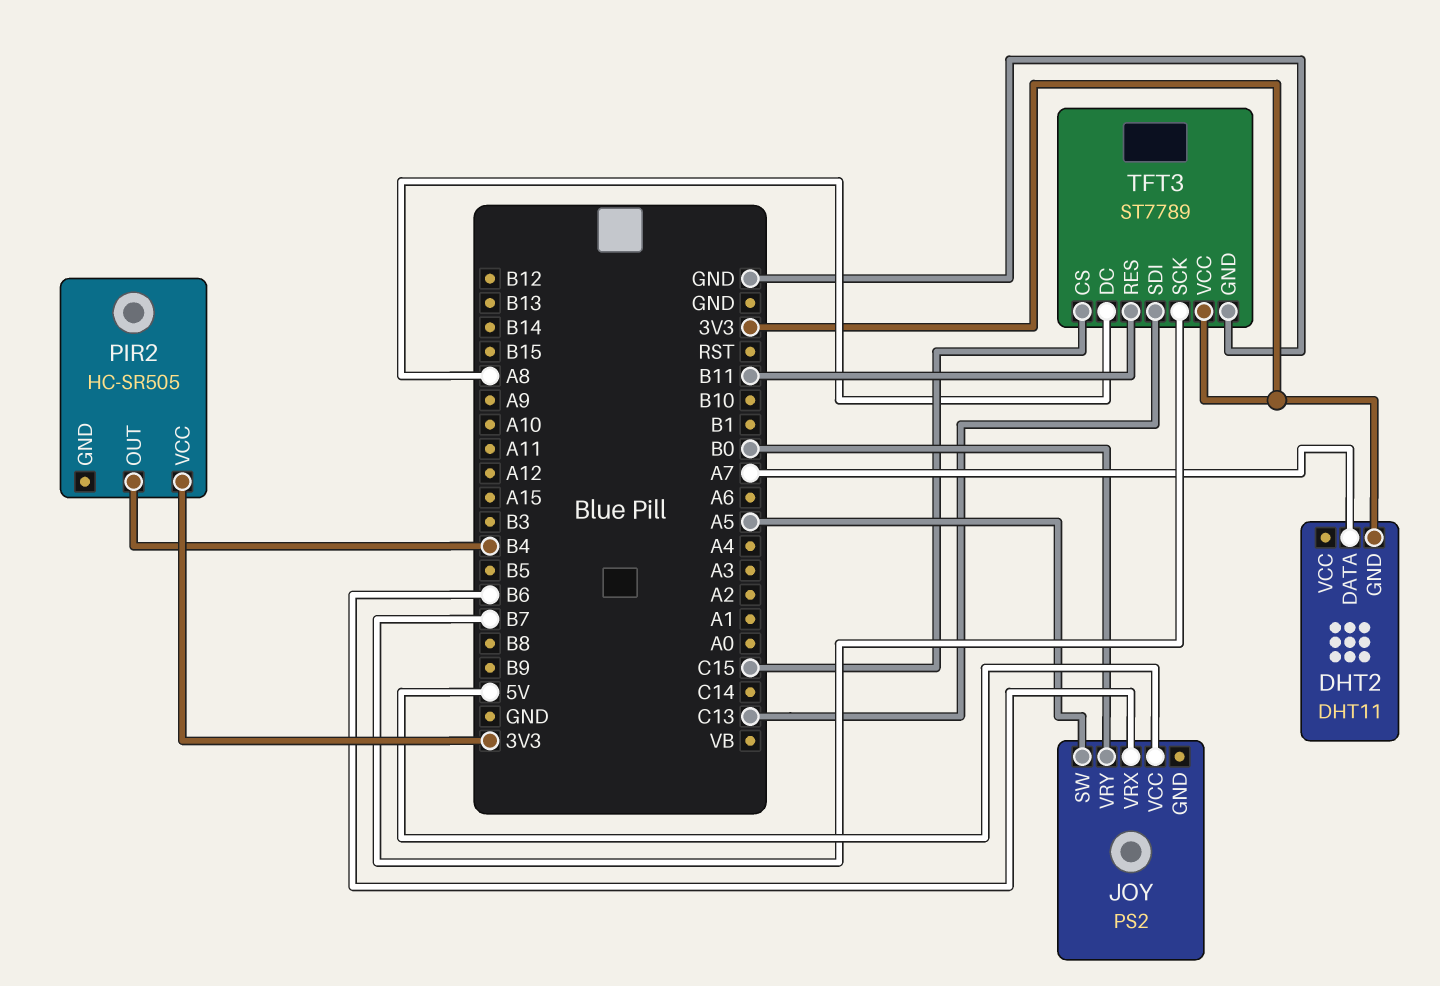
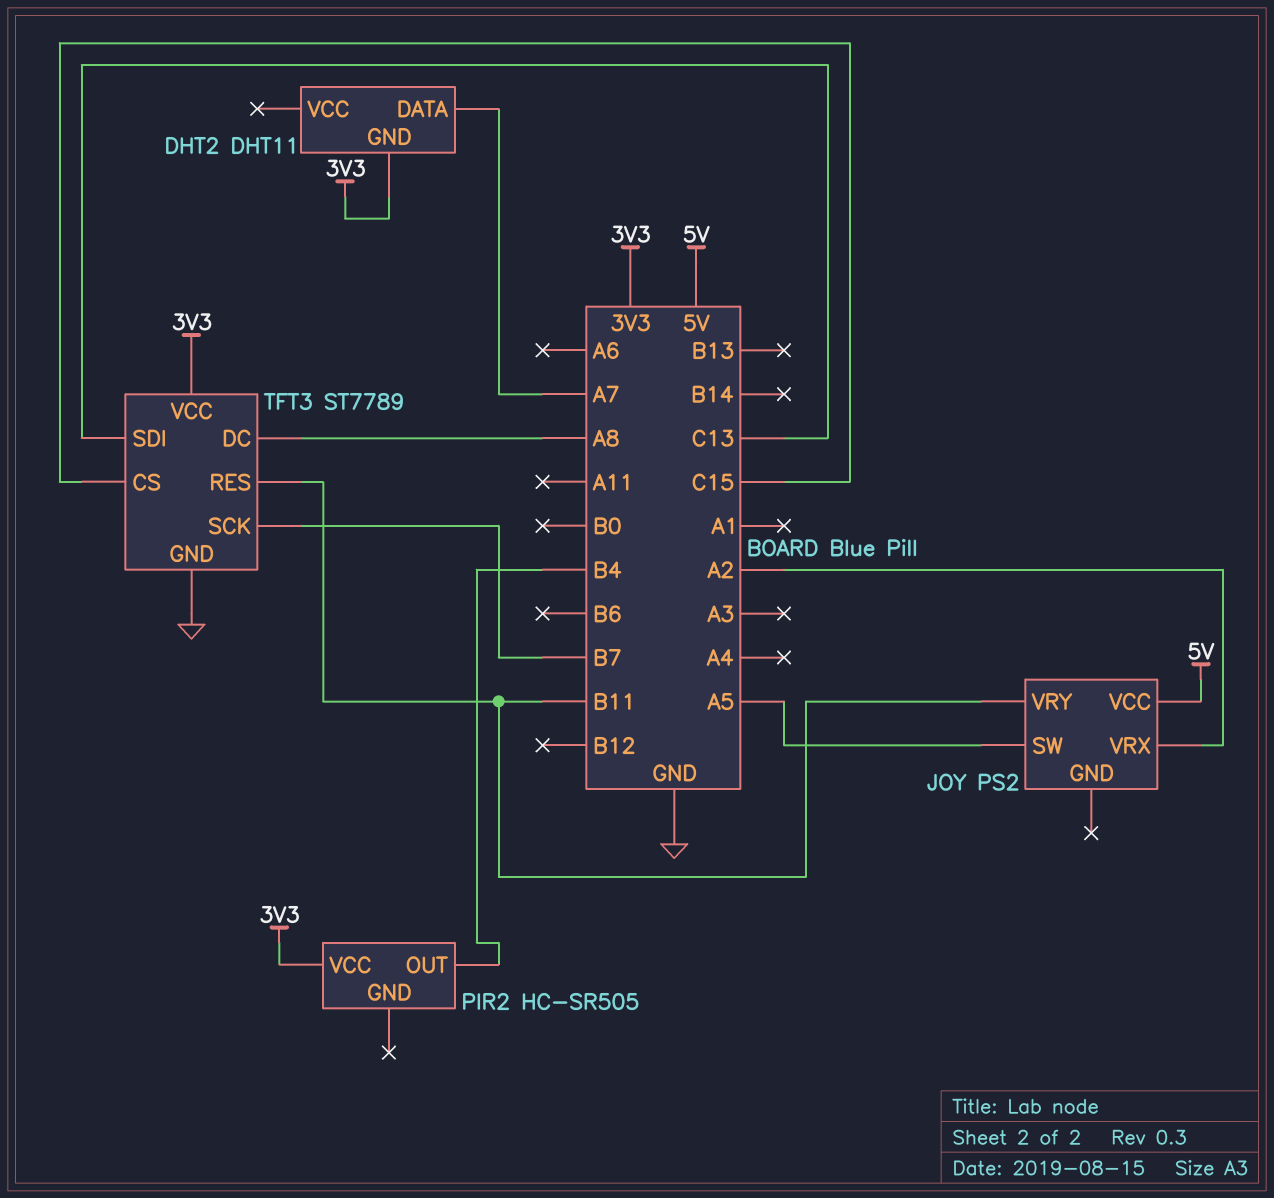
JOY pin VRX: B6 -> A2
JOY pin VRY: B0 -> B11

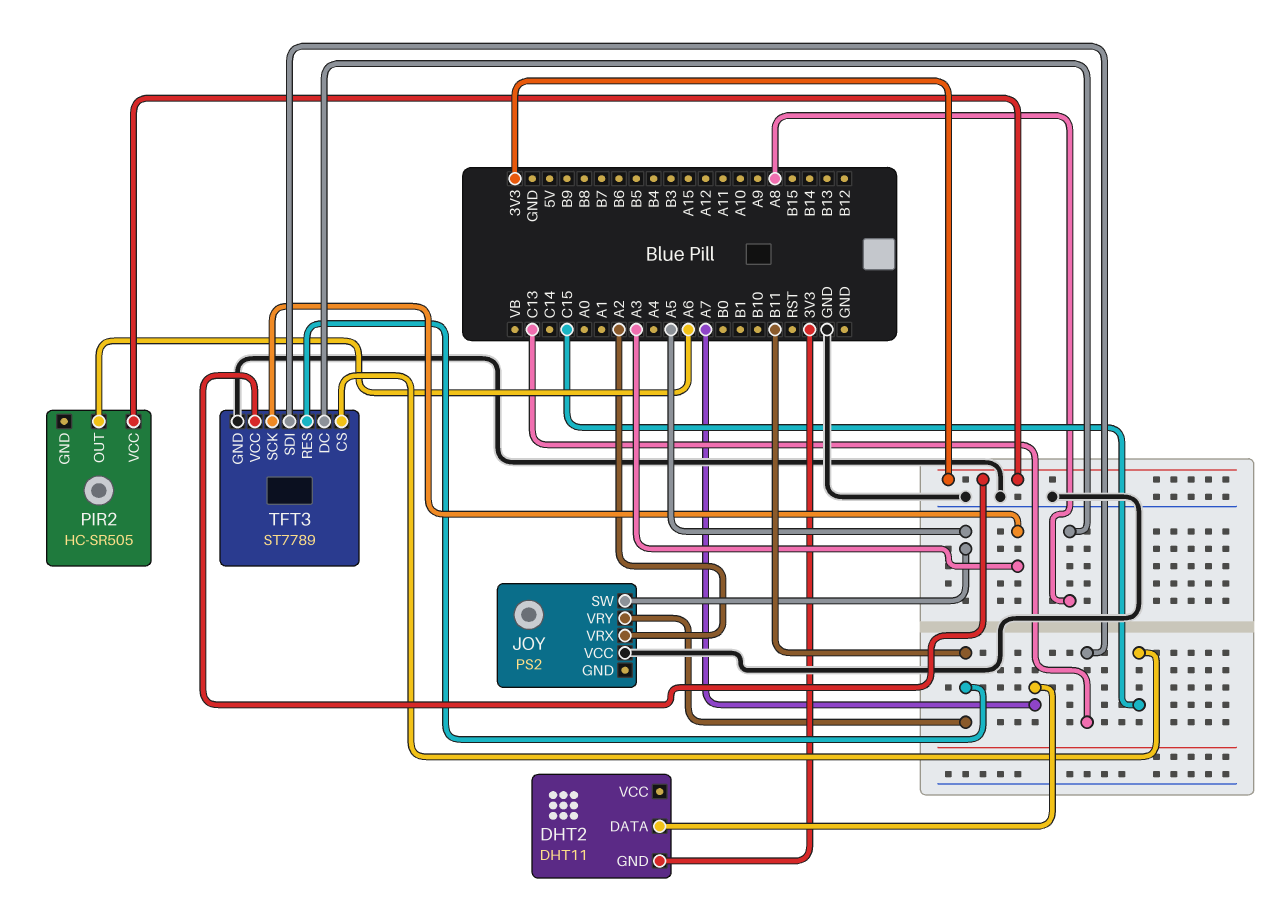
JOY pin VCC: 5V -> GND
PIR2 pin OUT: B4 -> A6
TFT3 pin SCK: B7 -> A3

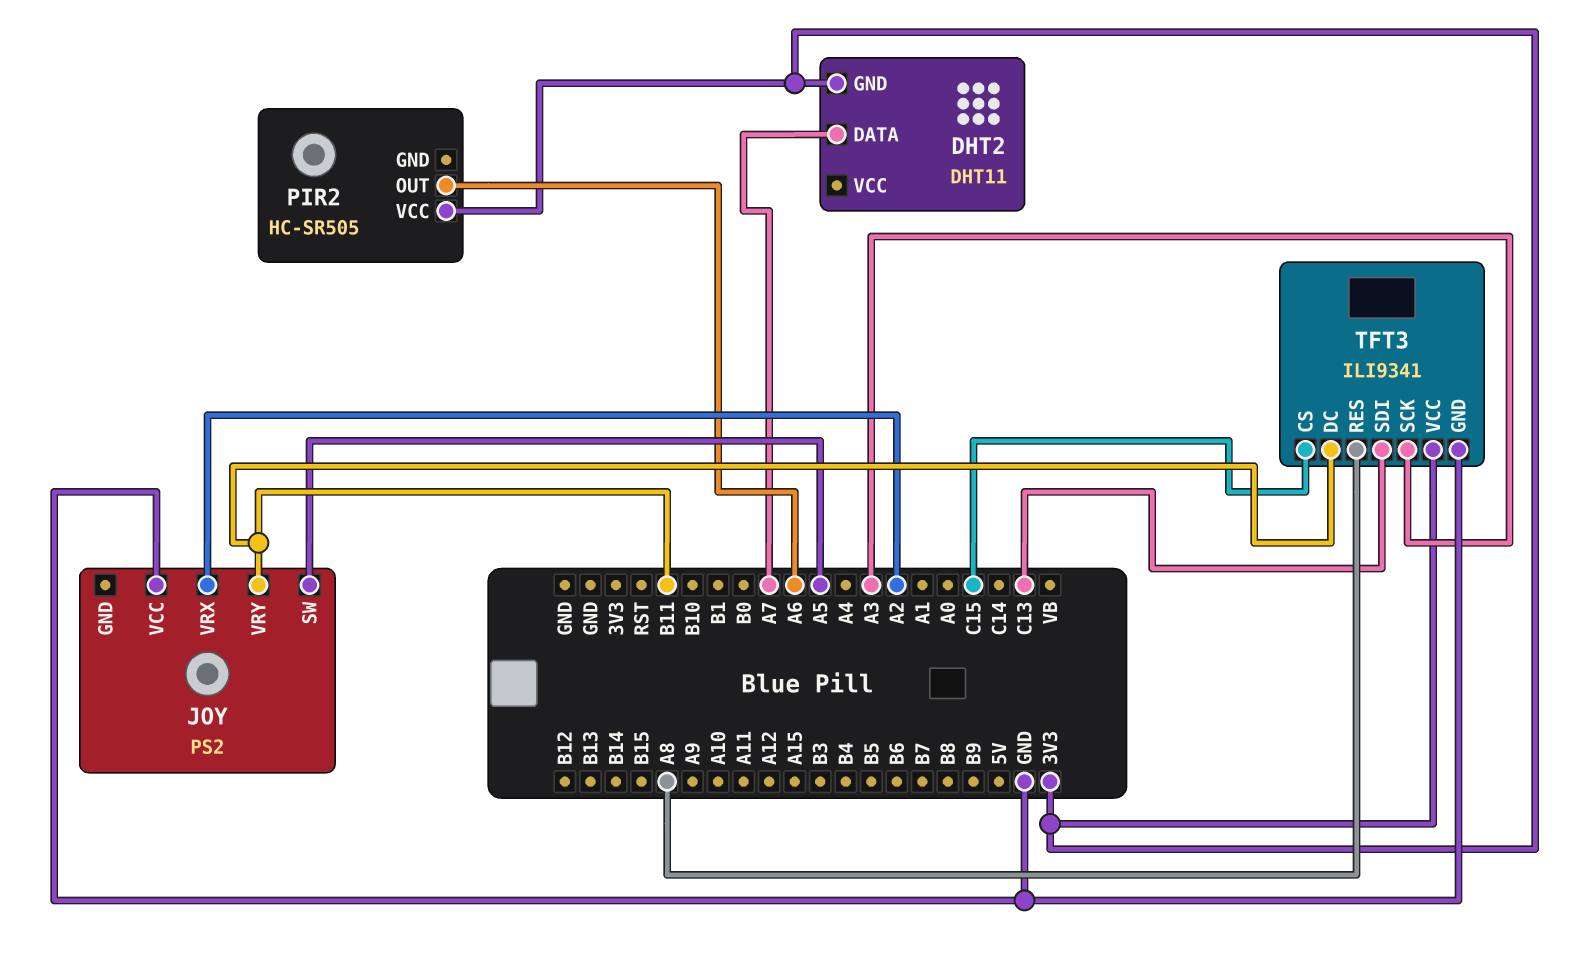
TFT3: ST7789 -> ILI9341
TFT3 pin DC: A8 -> B11
TFT3 pin RES: B11 -> A8

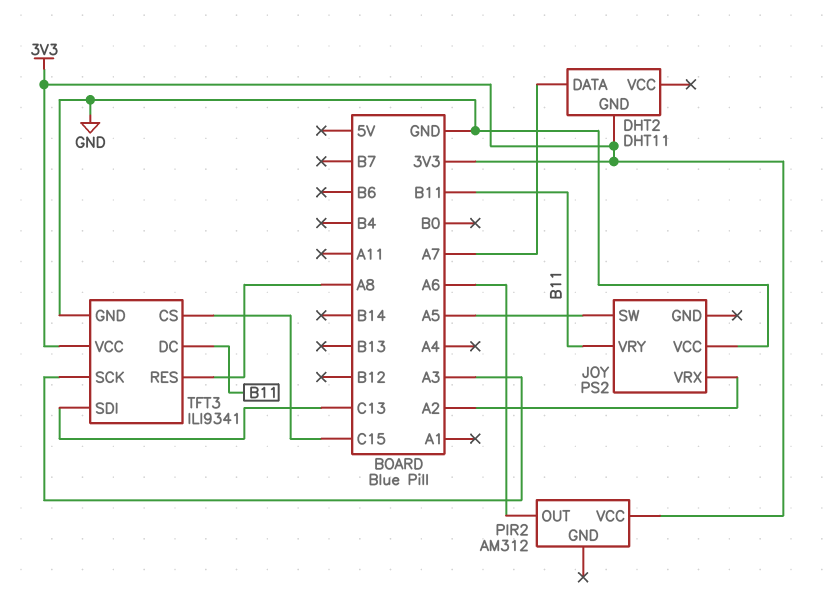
PIR2: HC-SR505 -> AM312

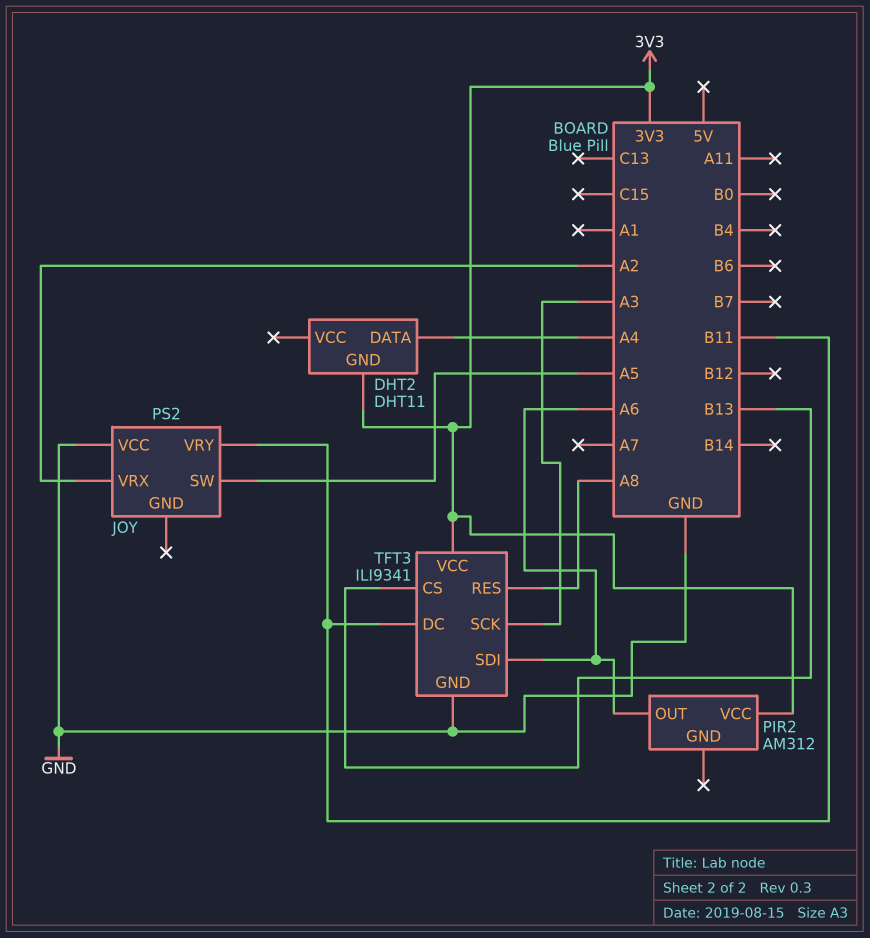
DHT2 pin DATA: A7 -> A4
TFT3 pin CS: C15 -> B13
TFT3 pin SDI: C13 -> A6

